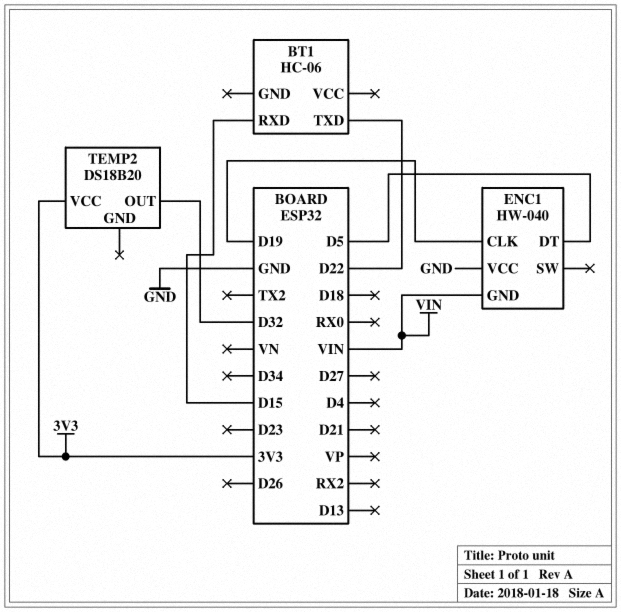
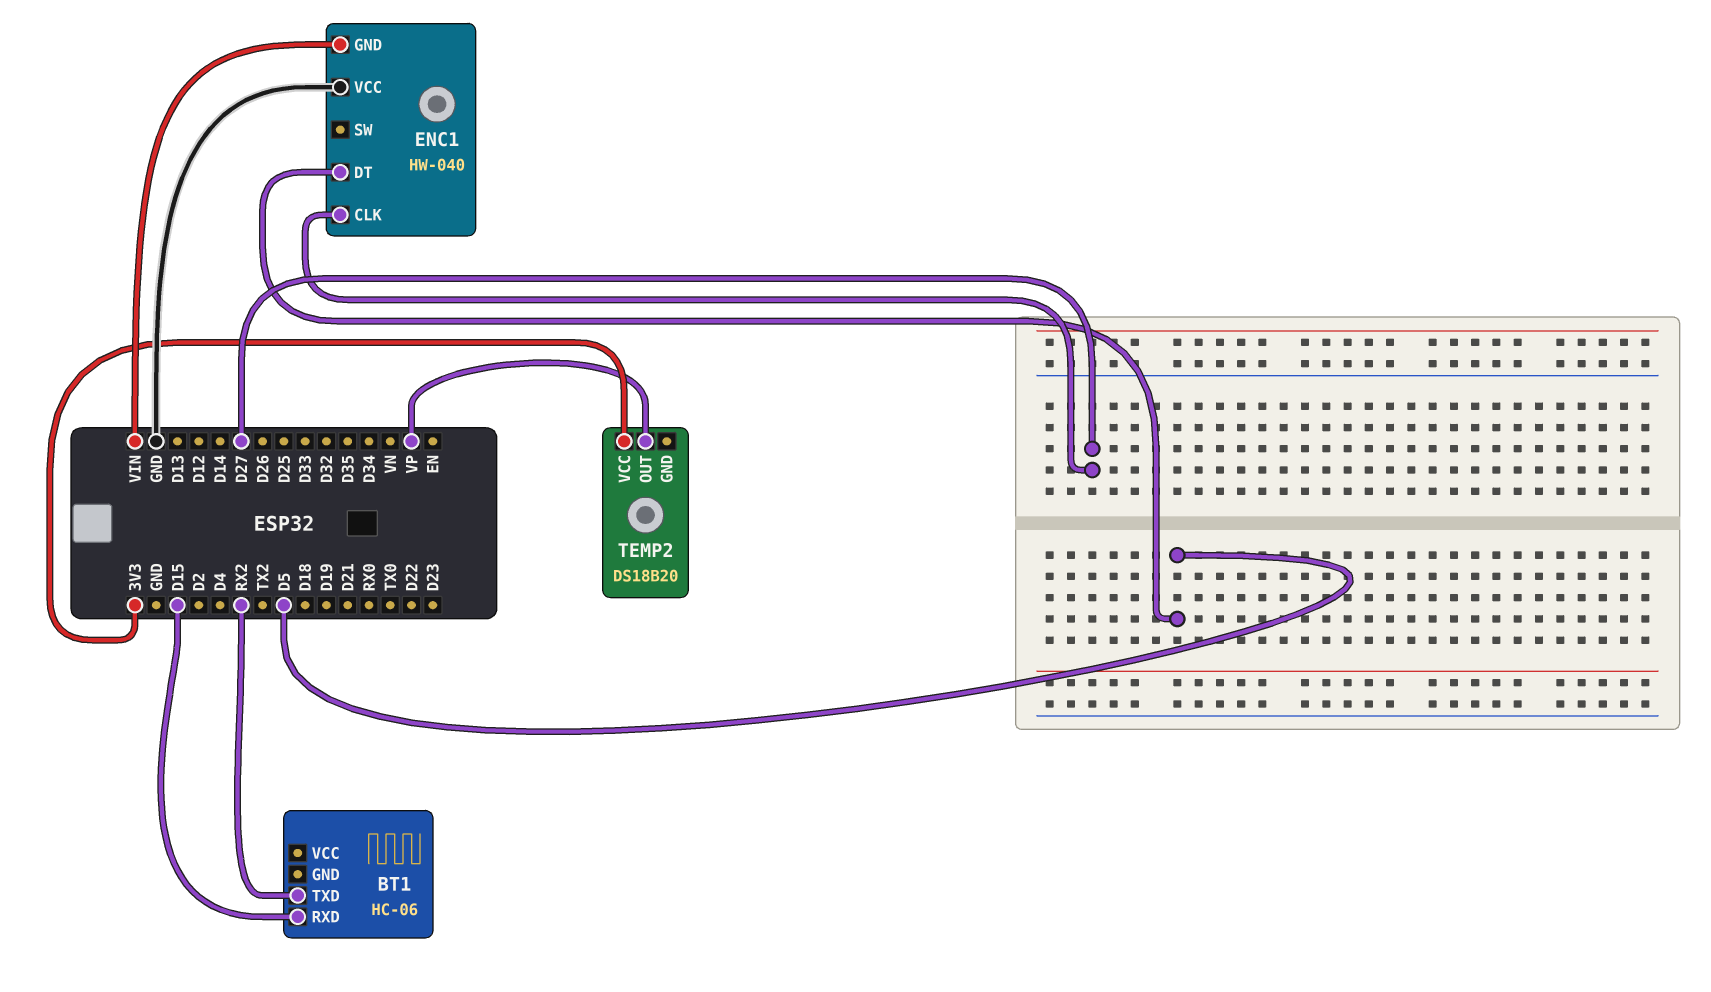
BT1 pin TXD: D22 -> RX2
ENC1 pin CLK: D19 -> D27
TEMP2 pin OUT: D32 -> VP

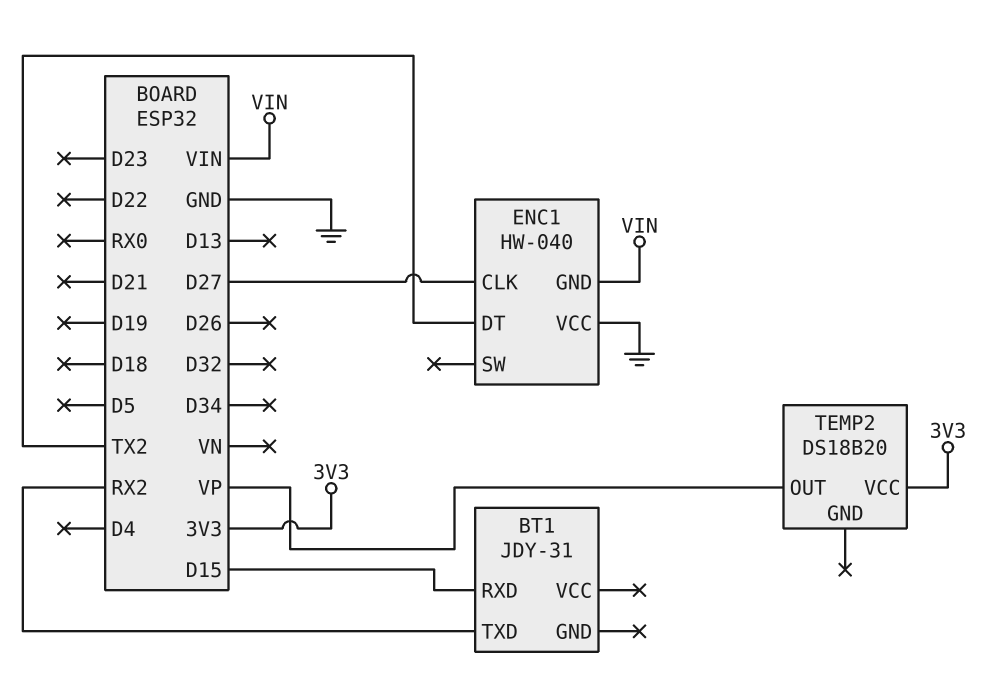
BT1: HC-06 -> JDY-31
ENC1 pin DT: D5 -> TX2

